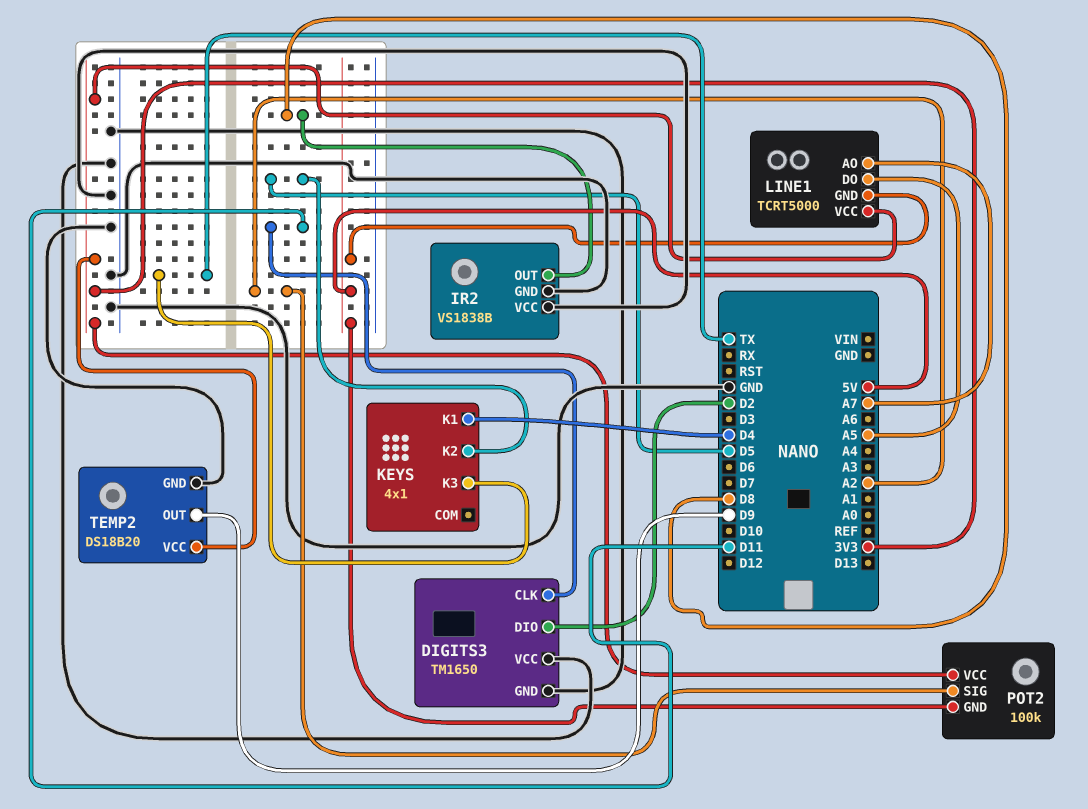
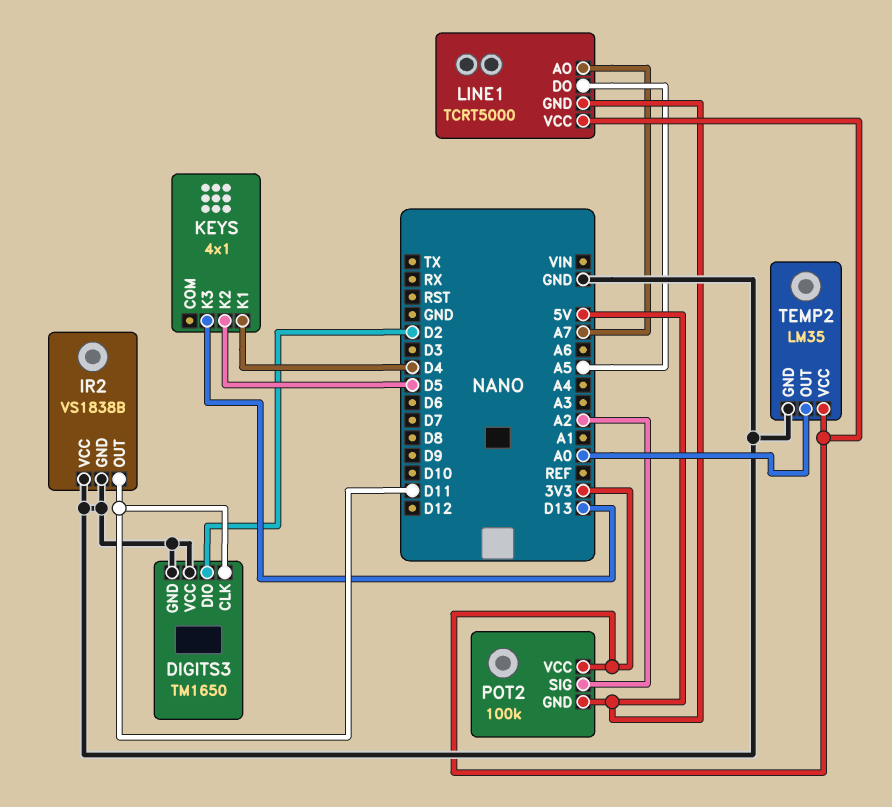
IR2 pin OUT: D8 -> D11
KEYS pin K3: TX -> D13
TEMP2: DS18B20 -> LM35
TEMP2 pin OUT: D9 -> A0

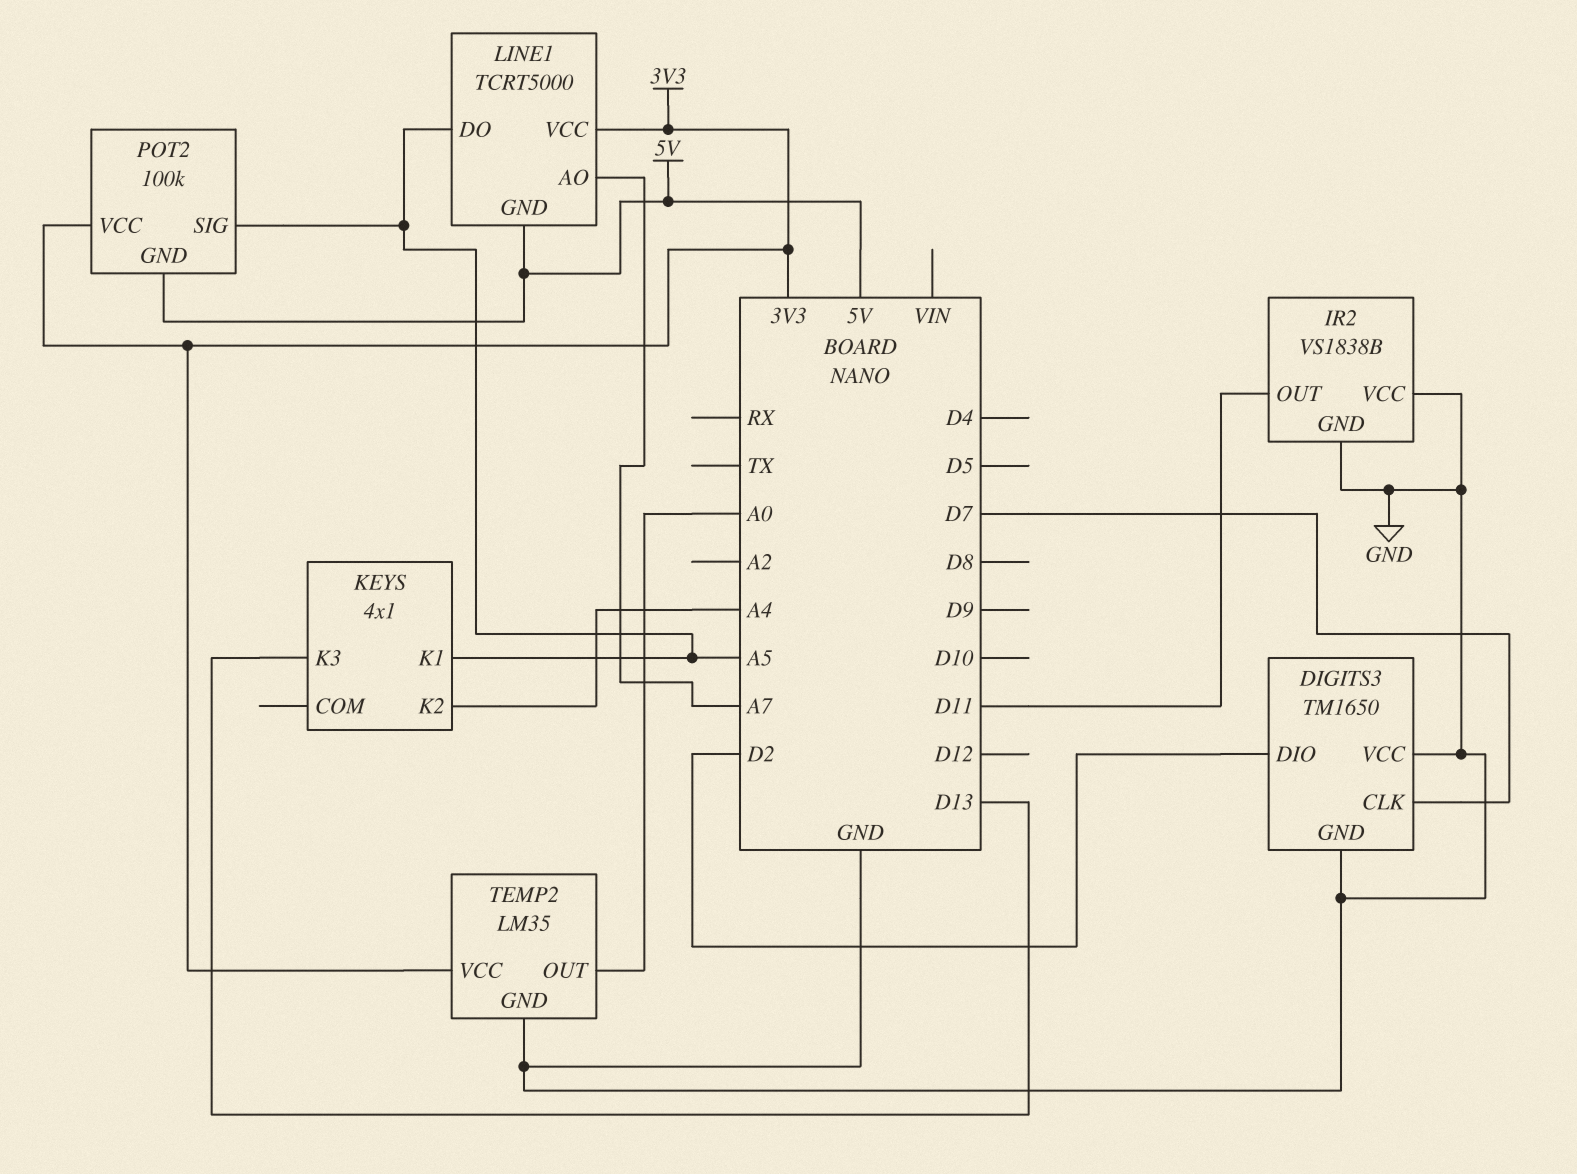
DIGITS3 pin CLK: D11 -> D7
KEYS pin K1: D4 -> A5
KEYS pin K2: D5 -> A4
POT2 pin SIG: A2 -> A5

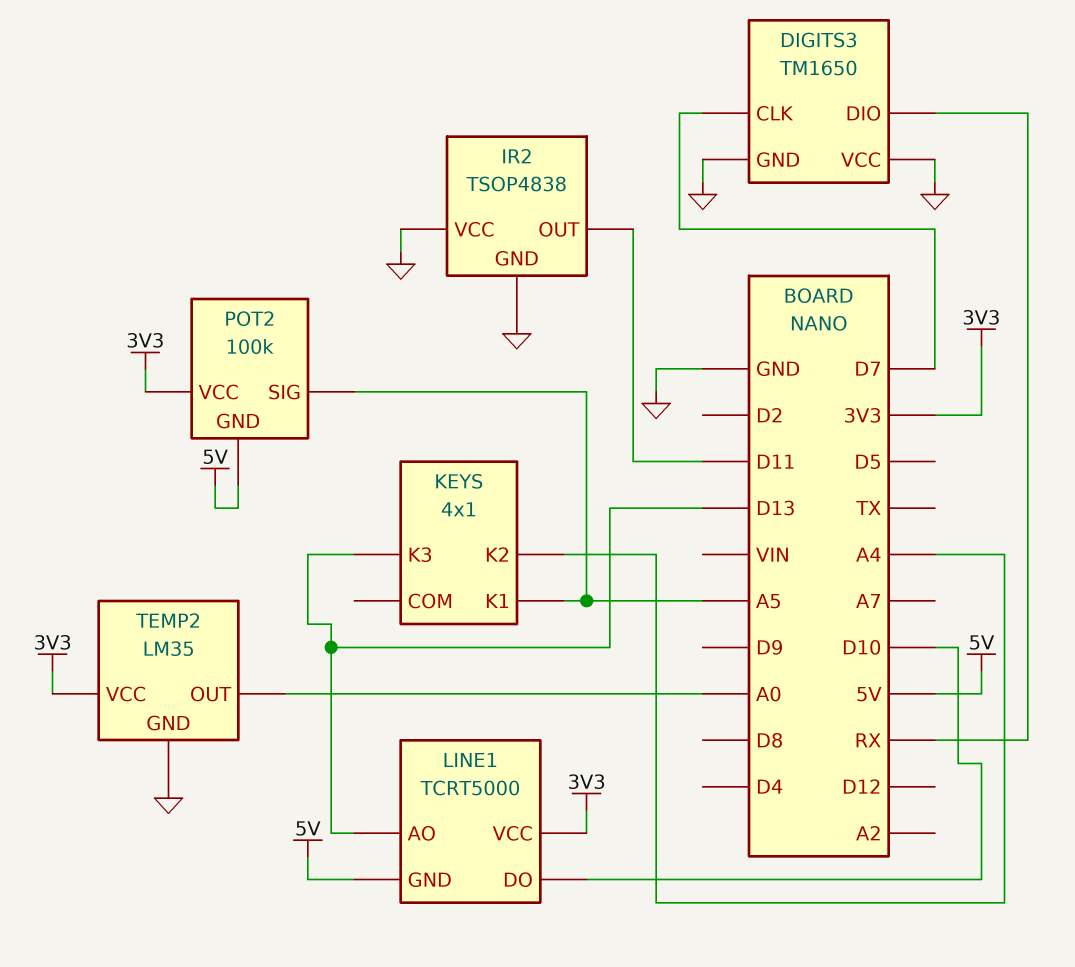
DIGITS3 pin DIO: D2 -> RX
IR2: VS1838B -> TSOP4838
LINE1 pin AO: A7 -> D13
LINE1 pin DO: A5 -> D10

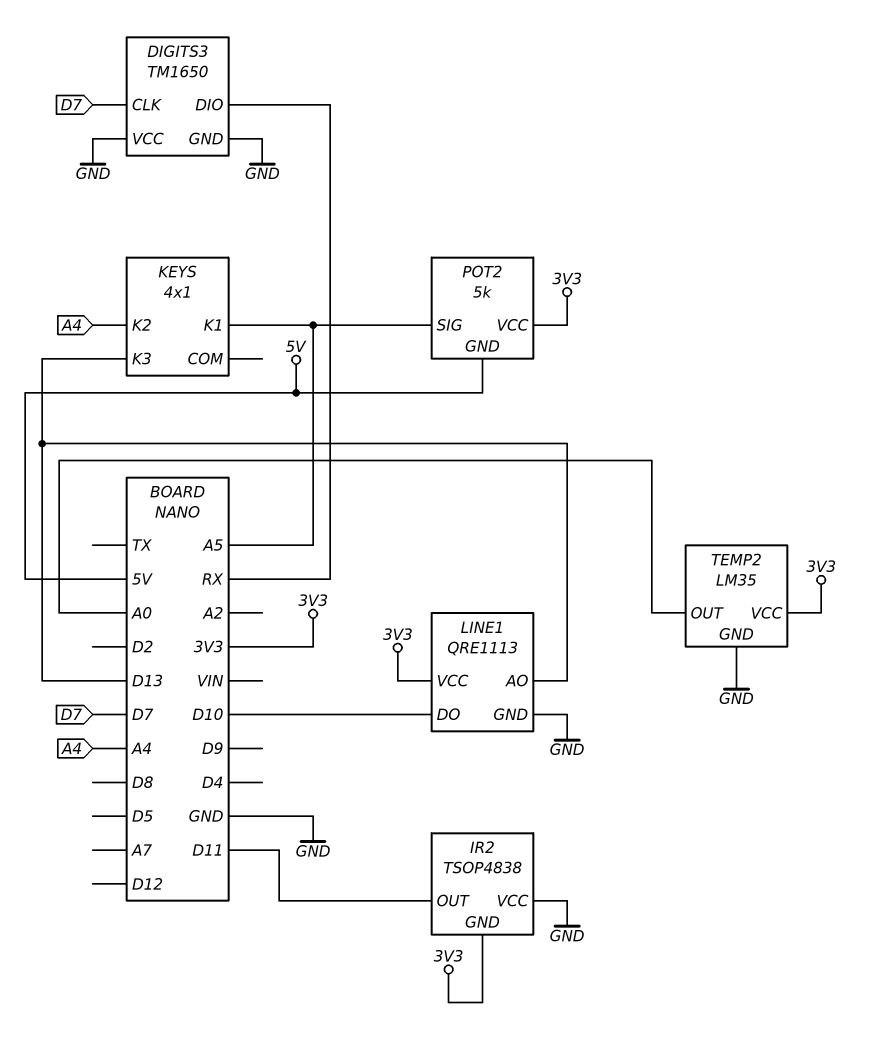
IR2 pin GND: GND -> 3V3
LINE1: TCRT5000 -> QRE1113
LINE1 pin GND: 5V -> GND
POT2: 100k -> 5k

